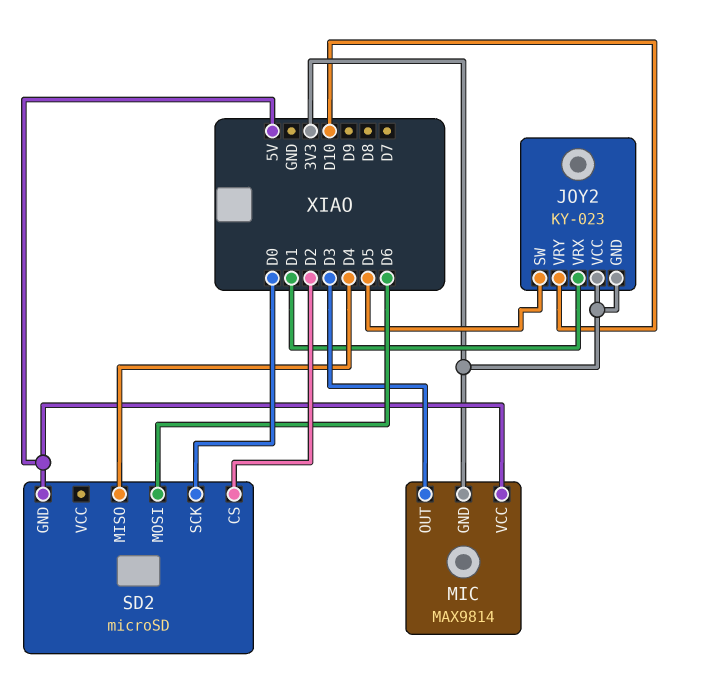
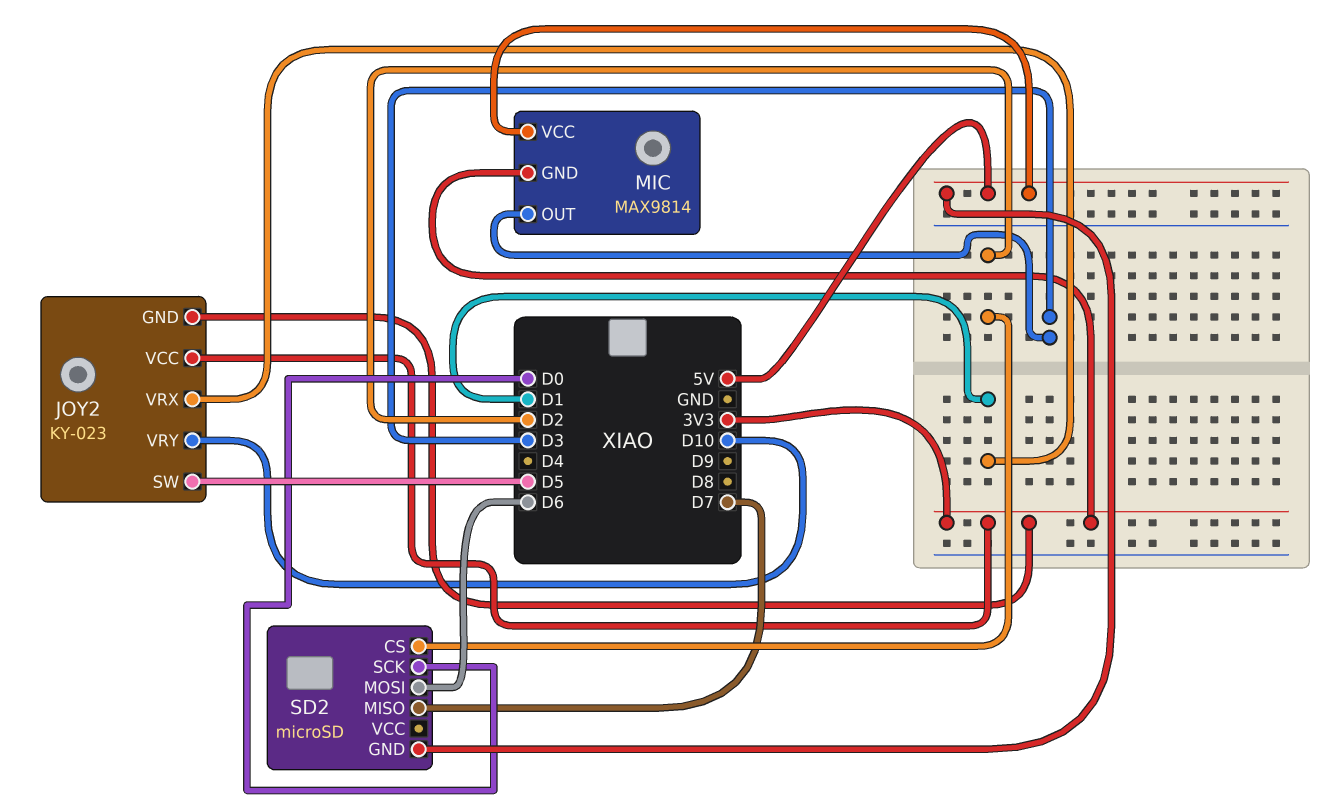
SD2 pin MISO: D4 -> D7

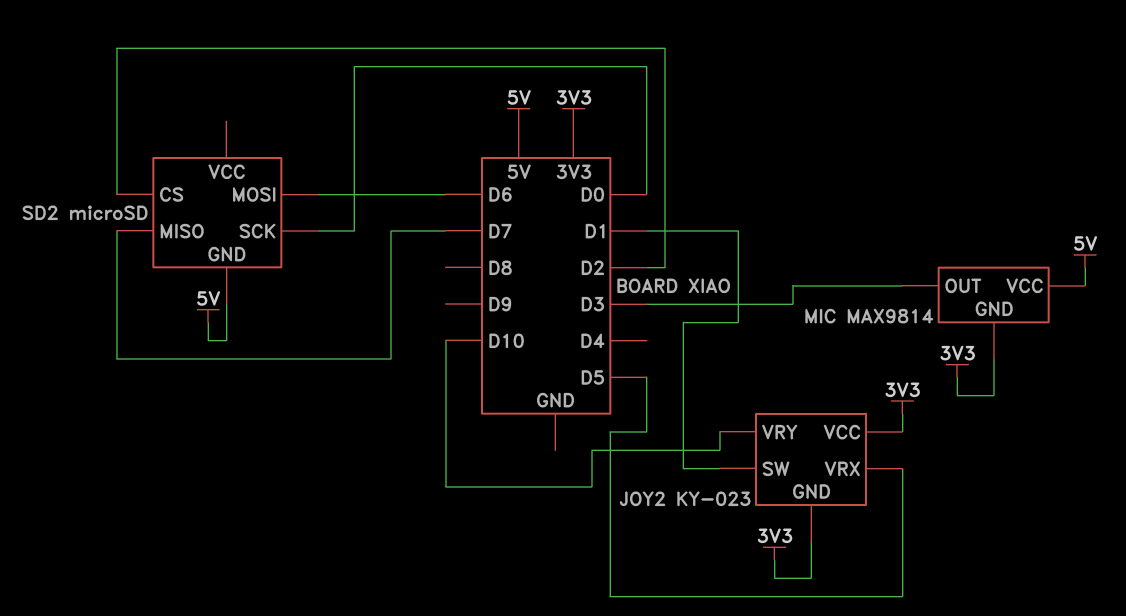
JOY2 pin SW: D5 -> D1
JOY2 pin VRX: D1 -> D5

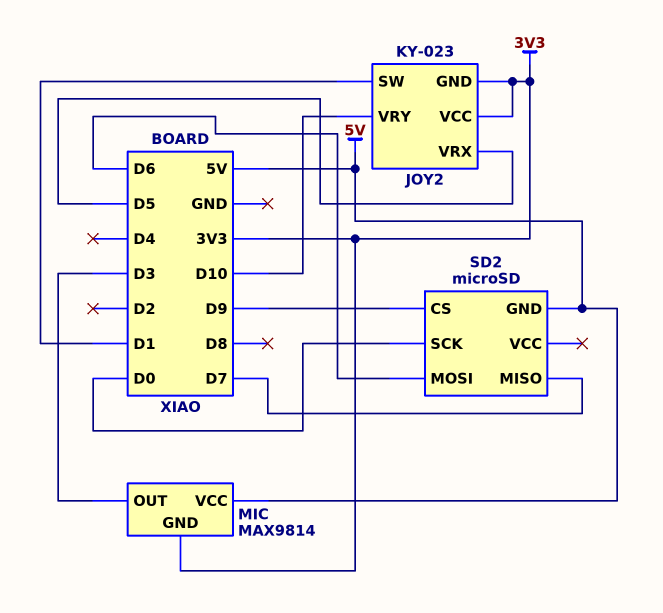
SD2 pin CS: D2 -> D9

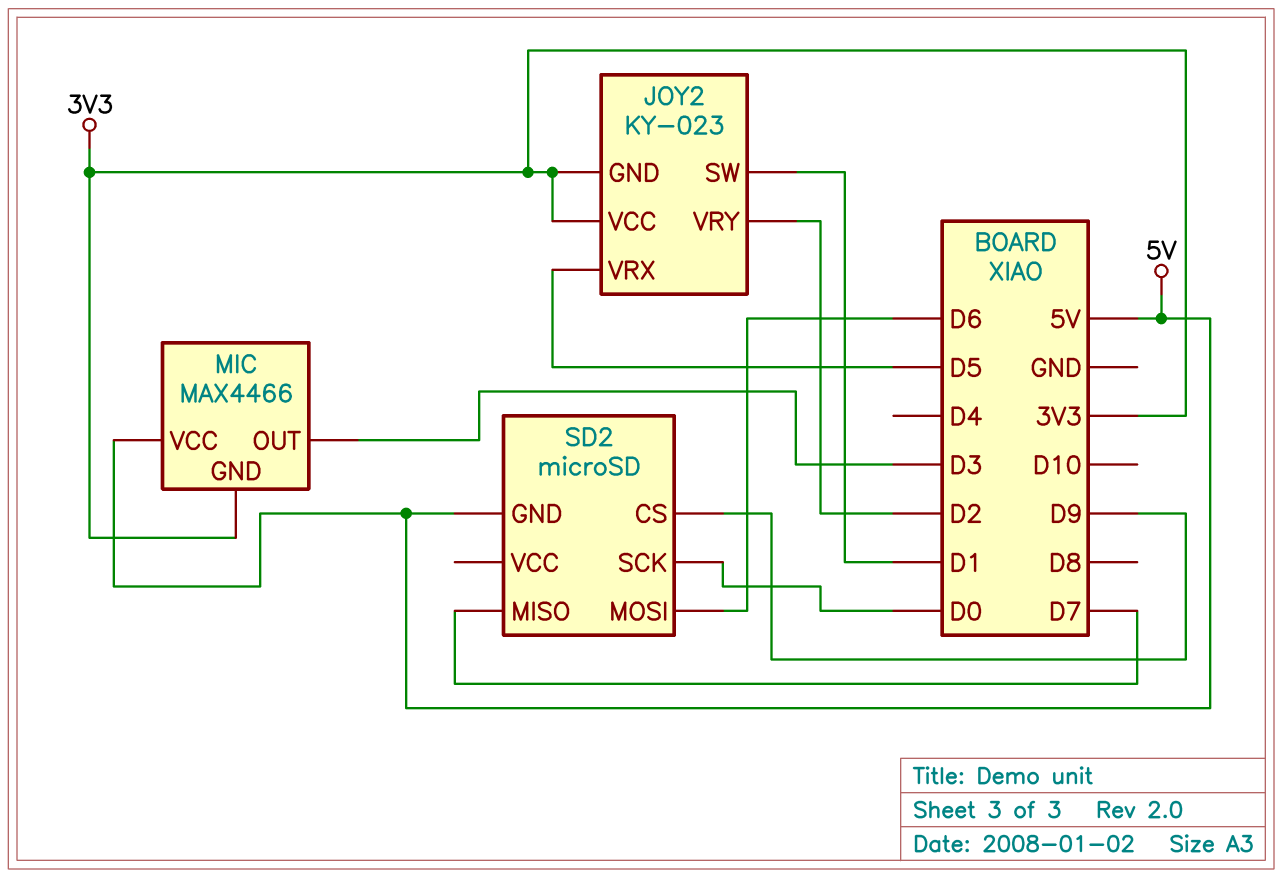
JOY2 pin VRY: D10 -> D2
MIC: MAX9814 -> MAX4466

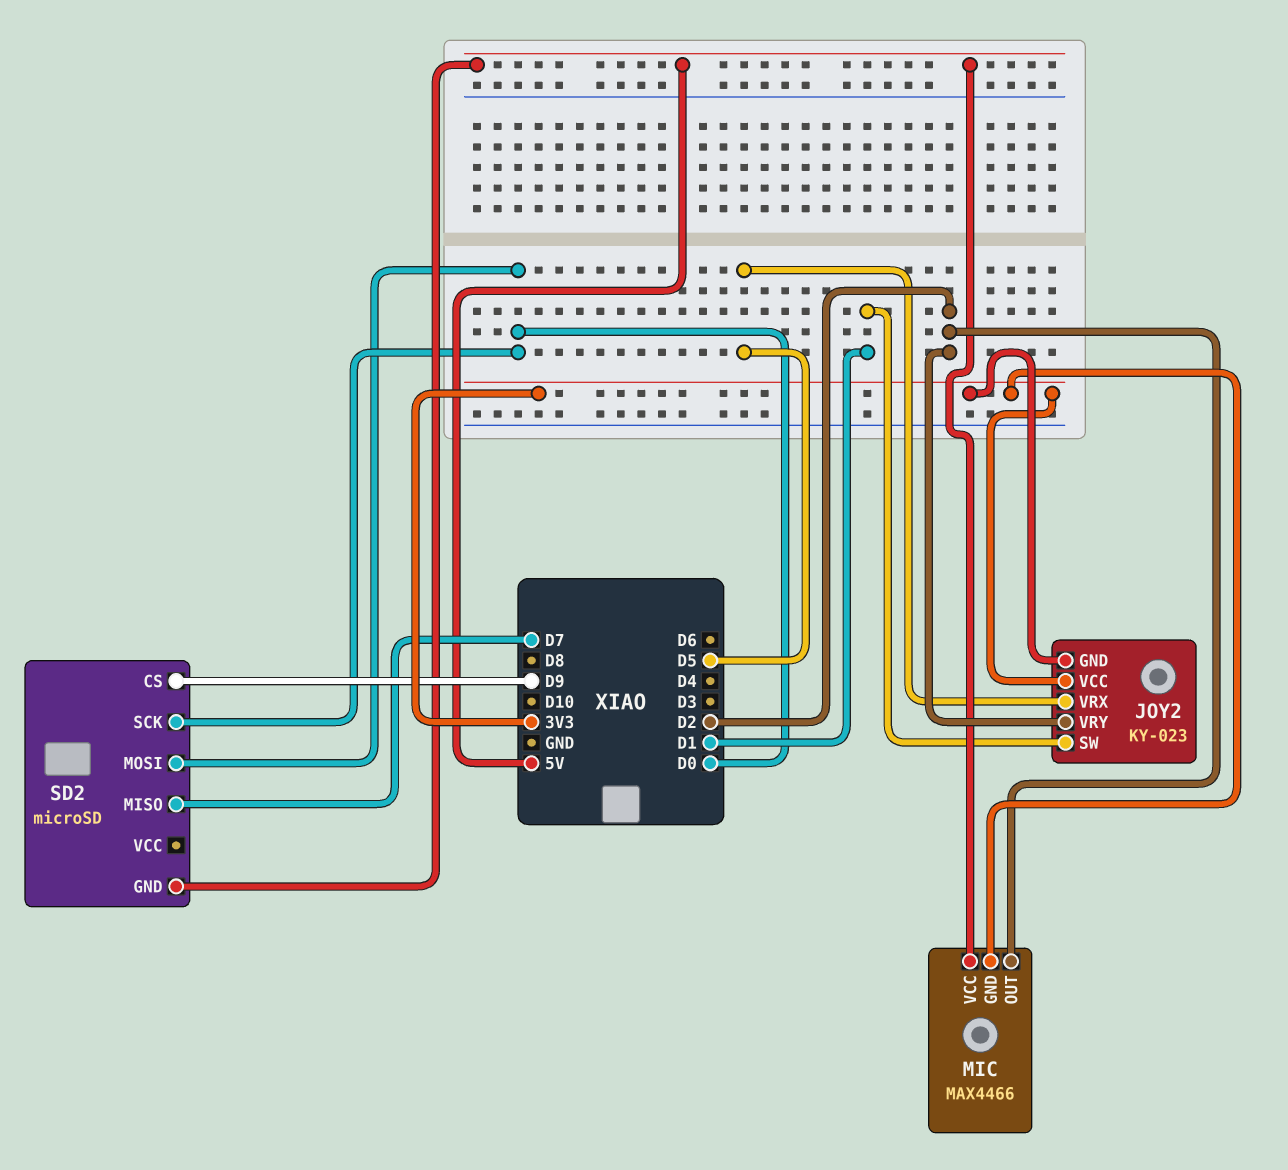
MIC pin OUT: D3 -> D2
SD2 pin MOSI: D6 -> D0

